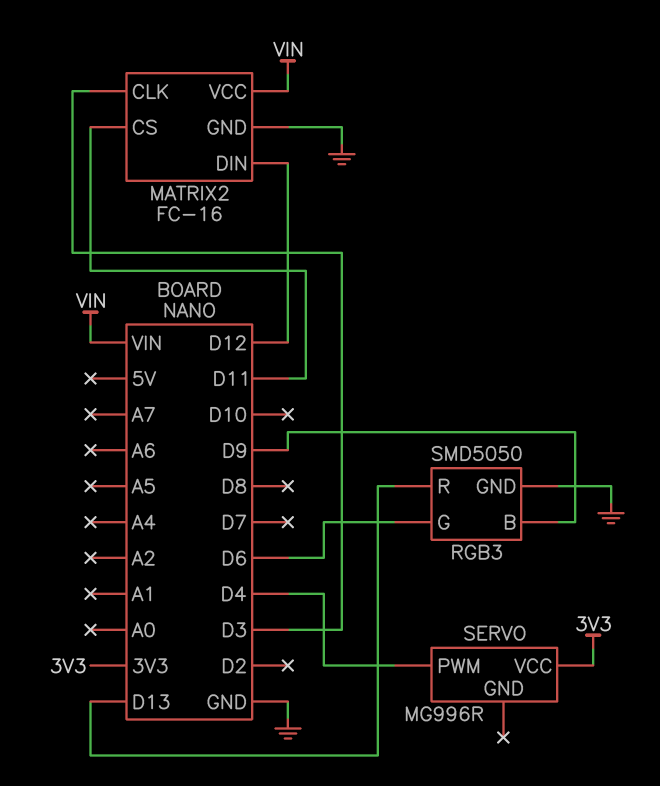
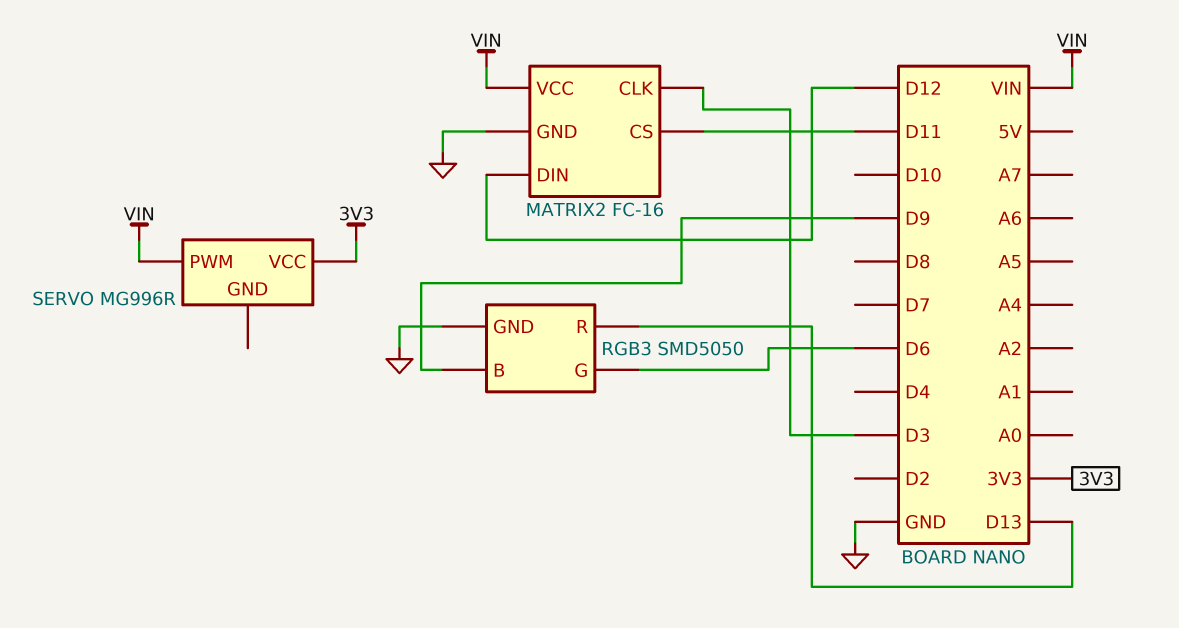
SERVO pin PWM: D4 -> VIN

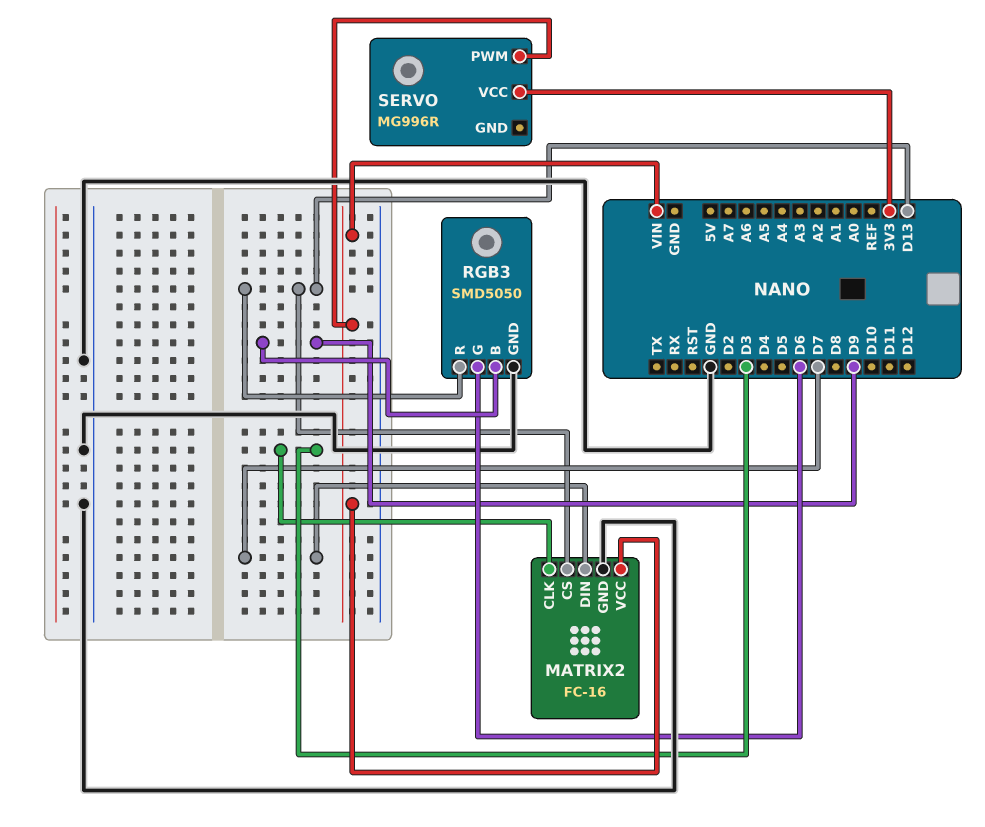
MATRIX2 pin CS: D11 -> D13
MATRIX2 pin DIN: D12 -> D7

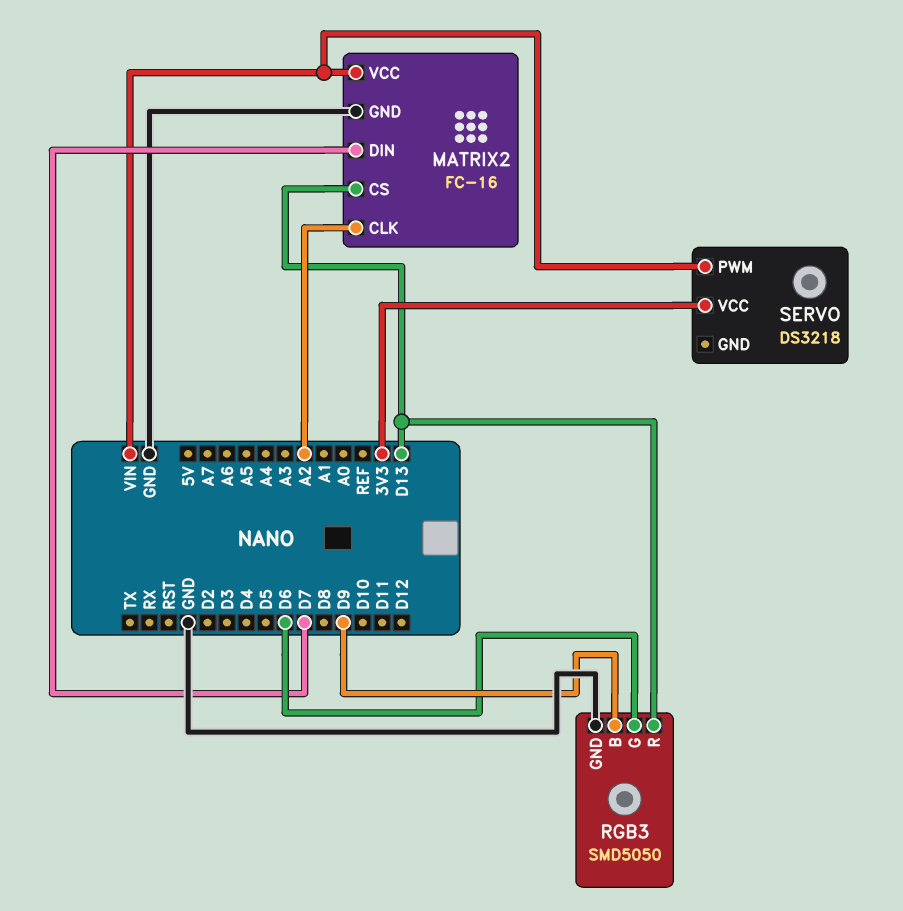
MATRIX2 pin CLK: D3 -> A2
SERVO: MG996R -> DS3218

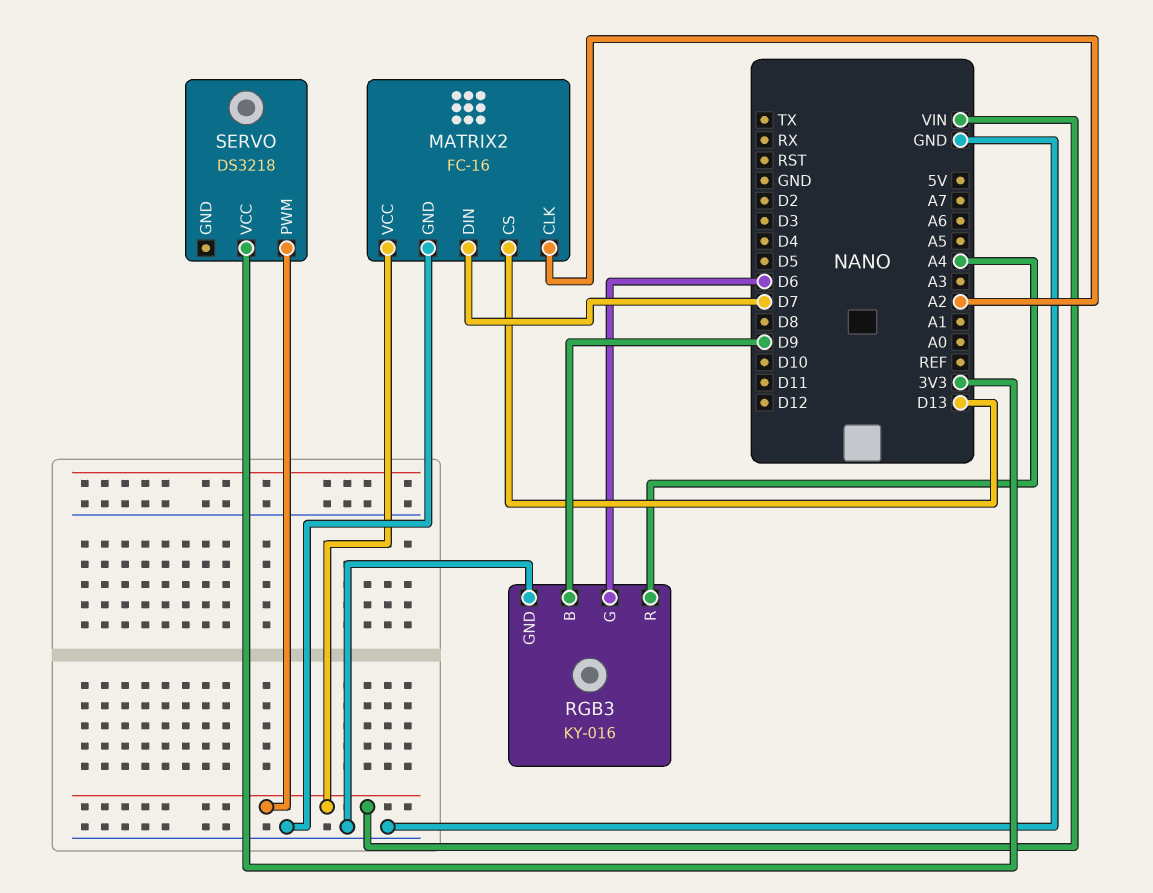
RGB3: SMD5050 -> KY-016
RGB3 pin R: D13 -> A4

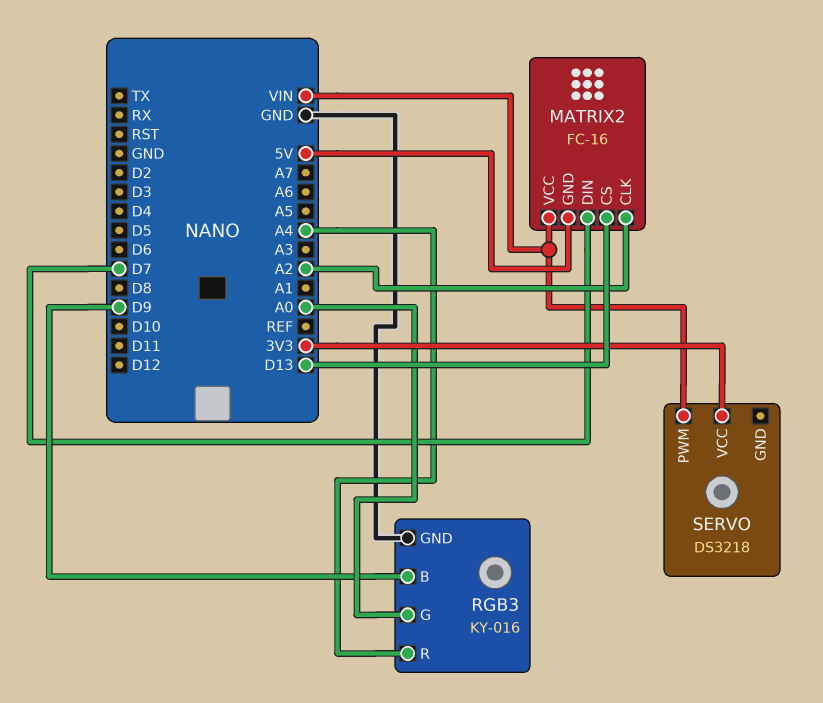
MATRIX2 pin GND: GND -> 5V
RGB3 pin G: D6 -> A0

